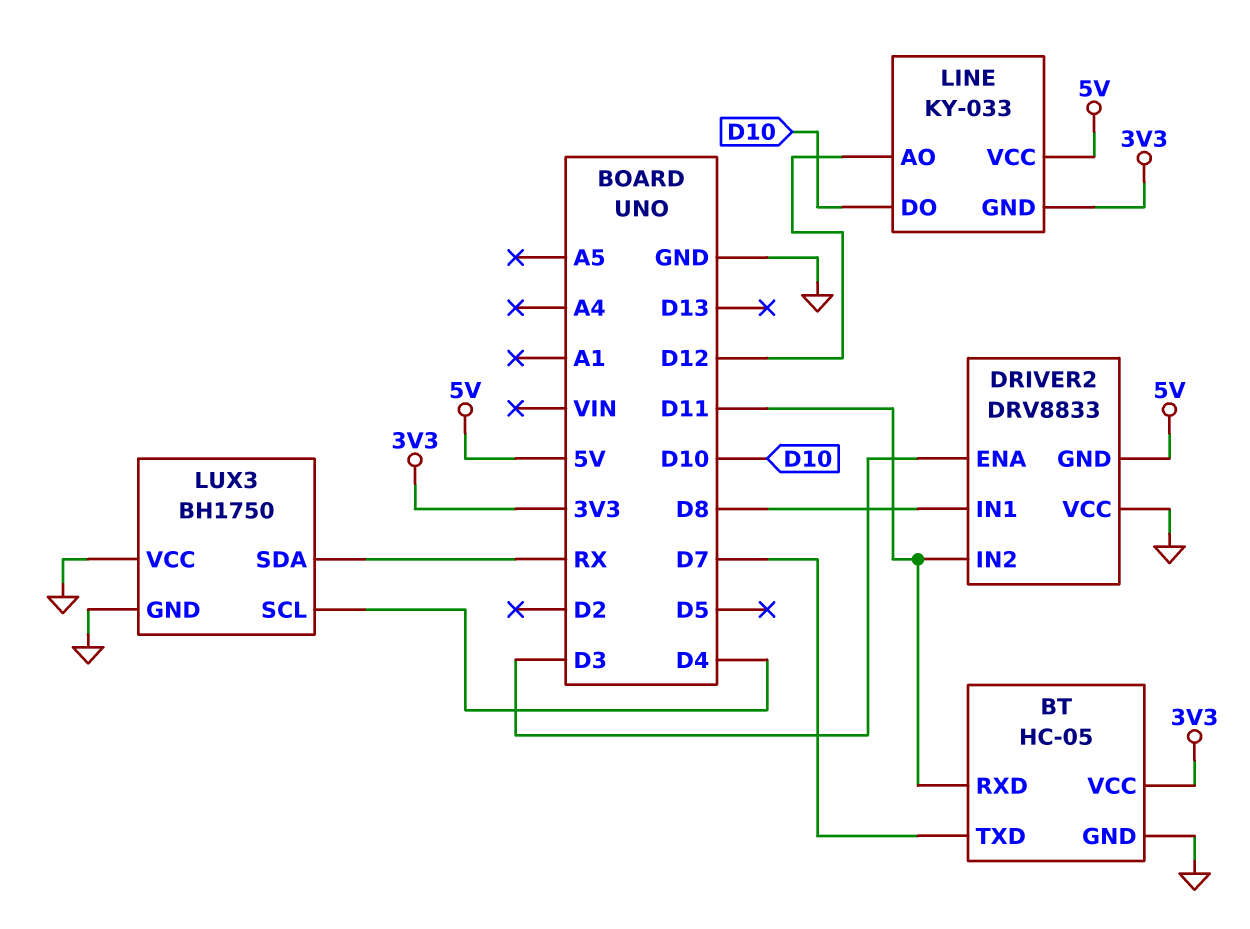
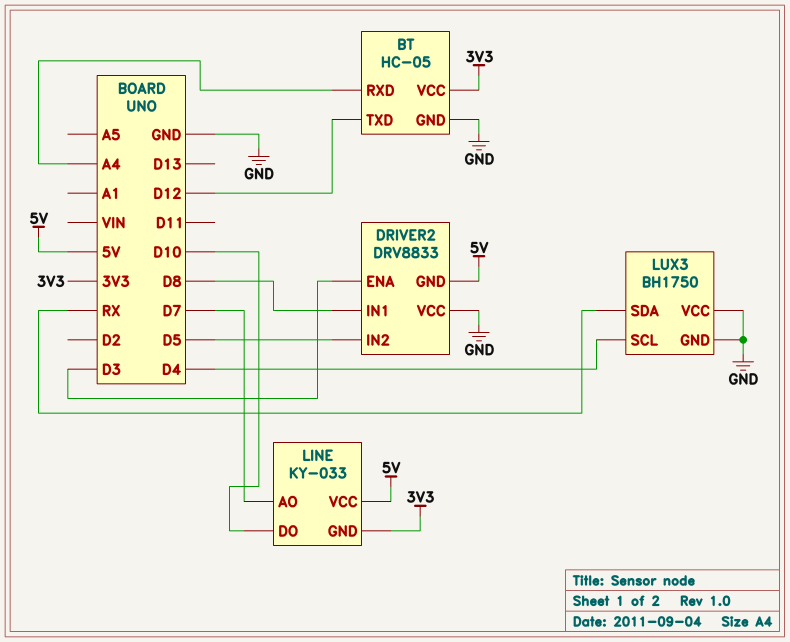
BT pin RXD: D11 -> A4
BT pin TXD: D7 -> D12
DRIVER2 pin IN2: D11 -> D5
LINE pin AO: D12 -> D7

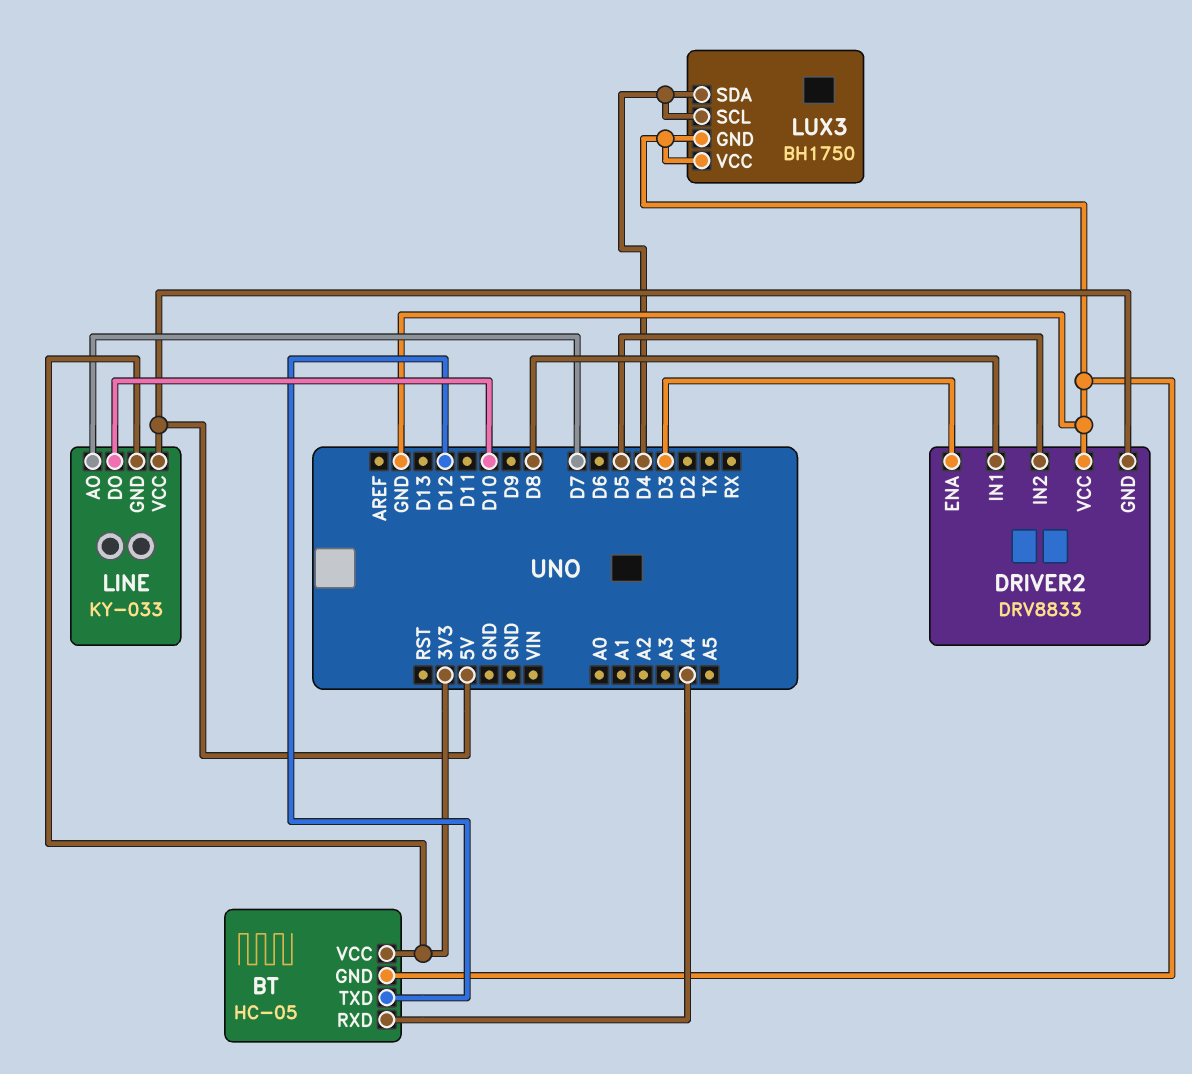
LUX3 pin SDA: RX -> D4

